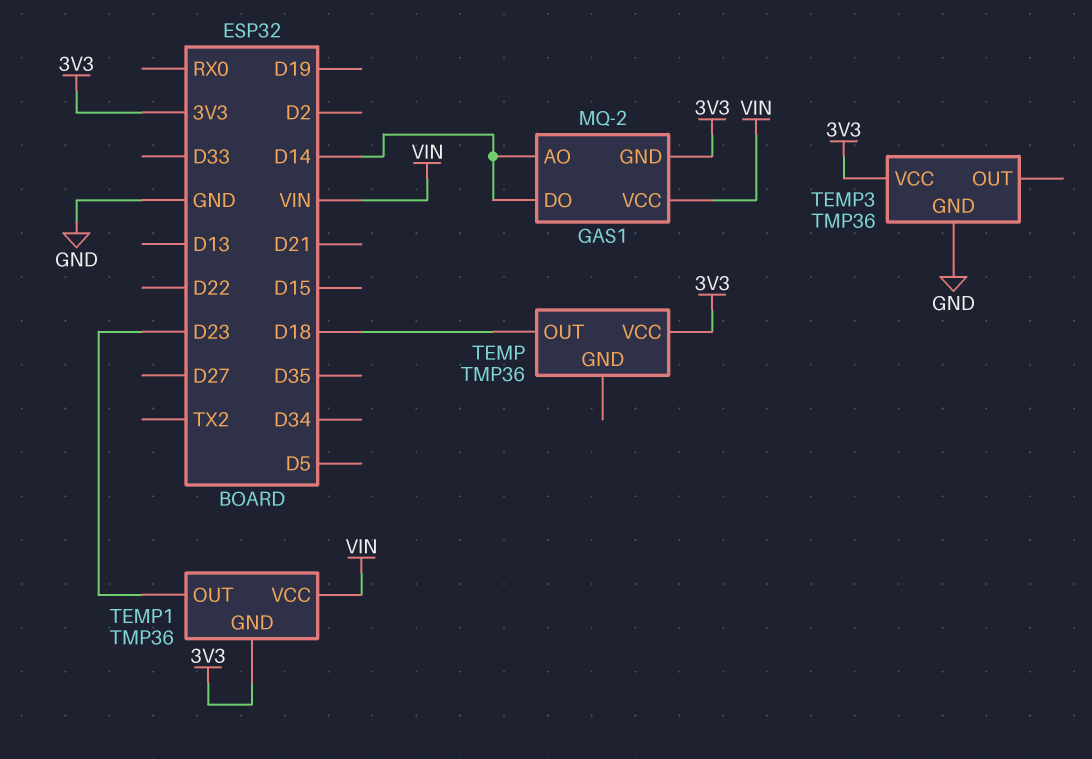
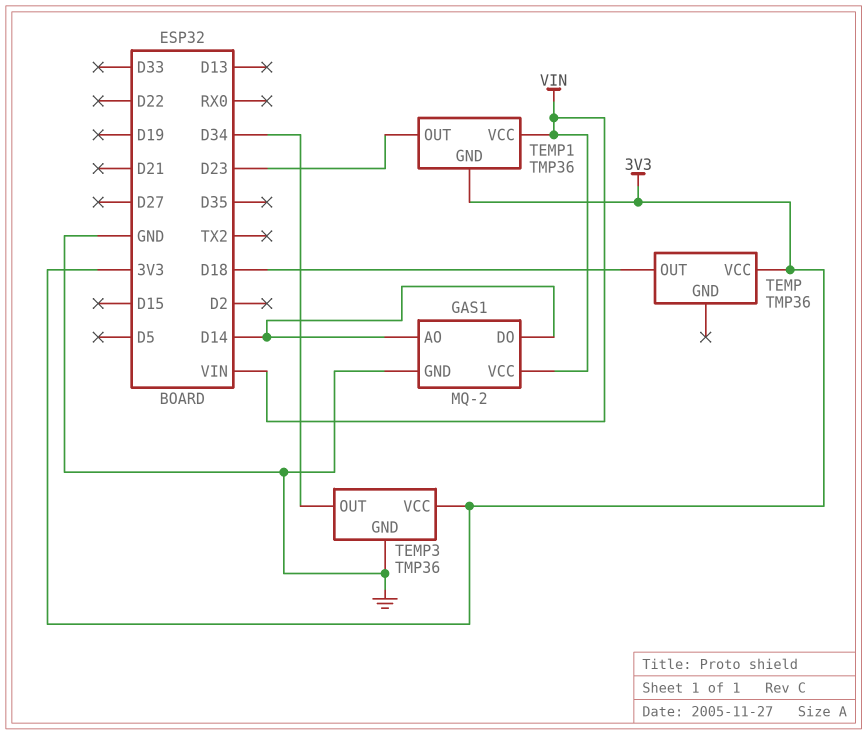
GAS1 pin GND: 3V3 -> GND
TEMP3 pin OUT: none -> D34

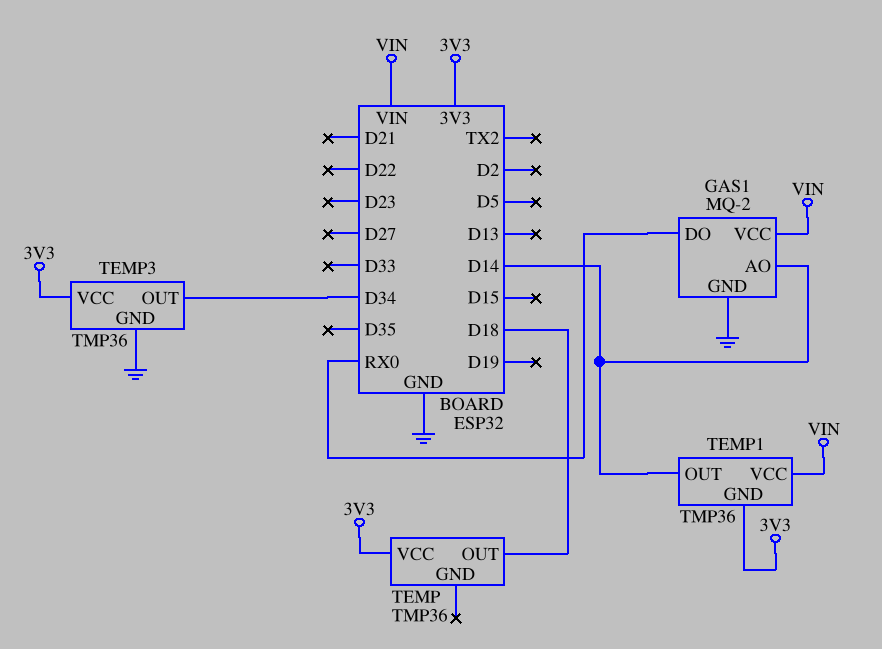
GAS1 pin DO: D14 -> RX0
TEMP1 pin OUT: D23 -> D14

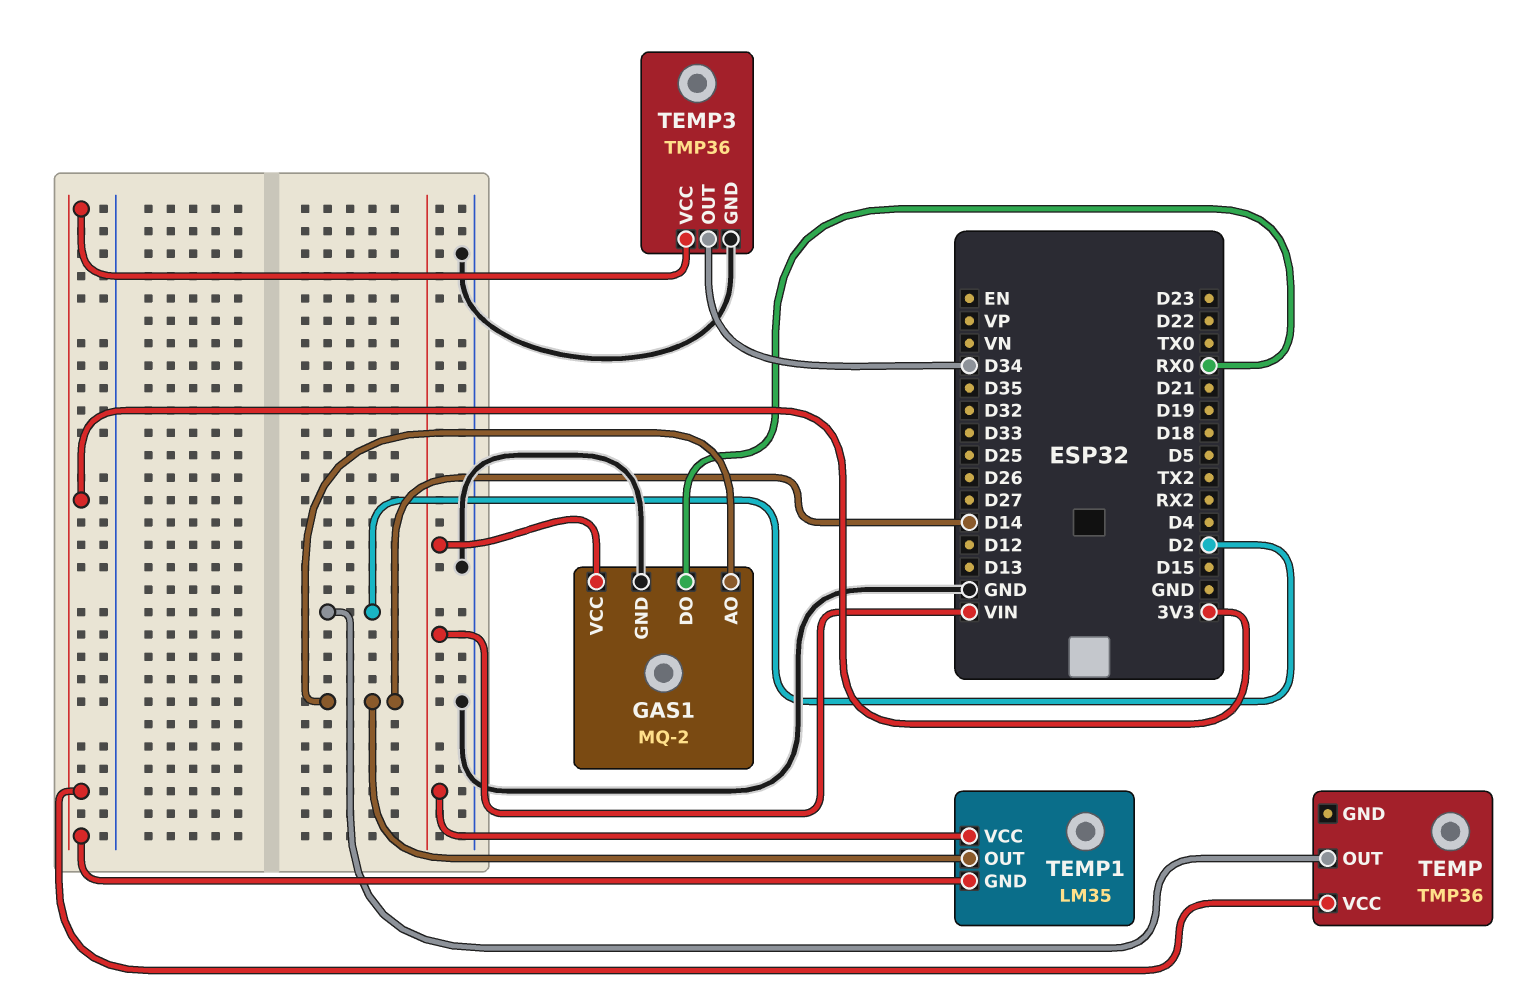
TEMP pin OUT: D18 -> D2
TEMP1: TMP36 -> LM35

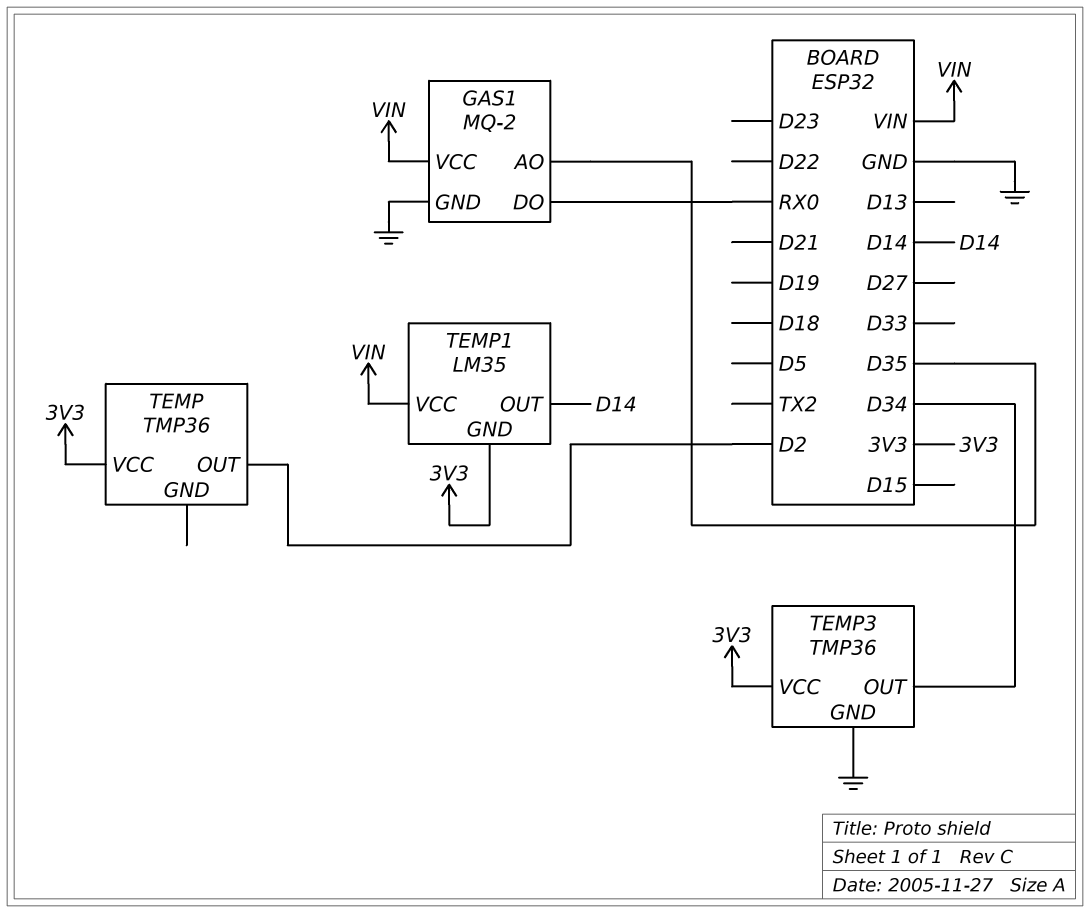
GAS1 pin AO: D14 -> D35

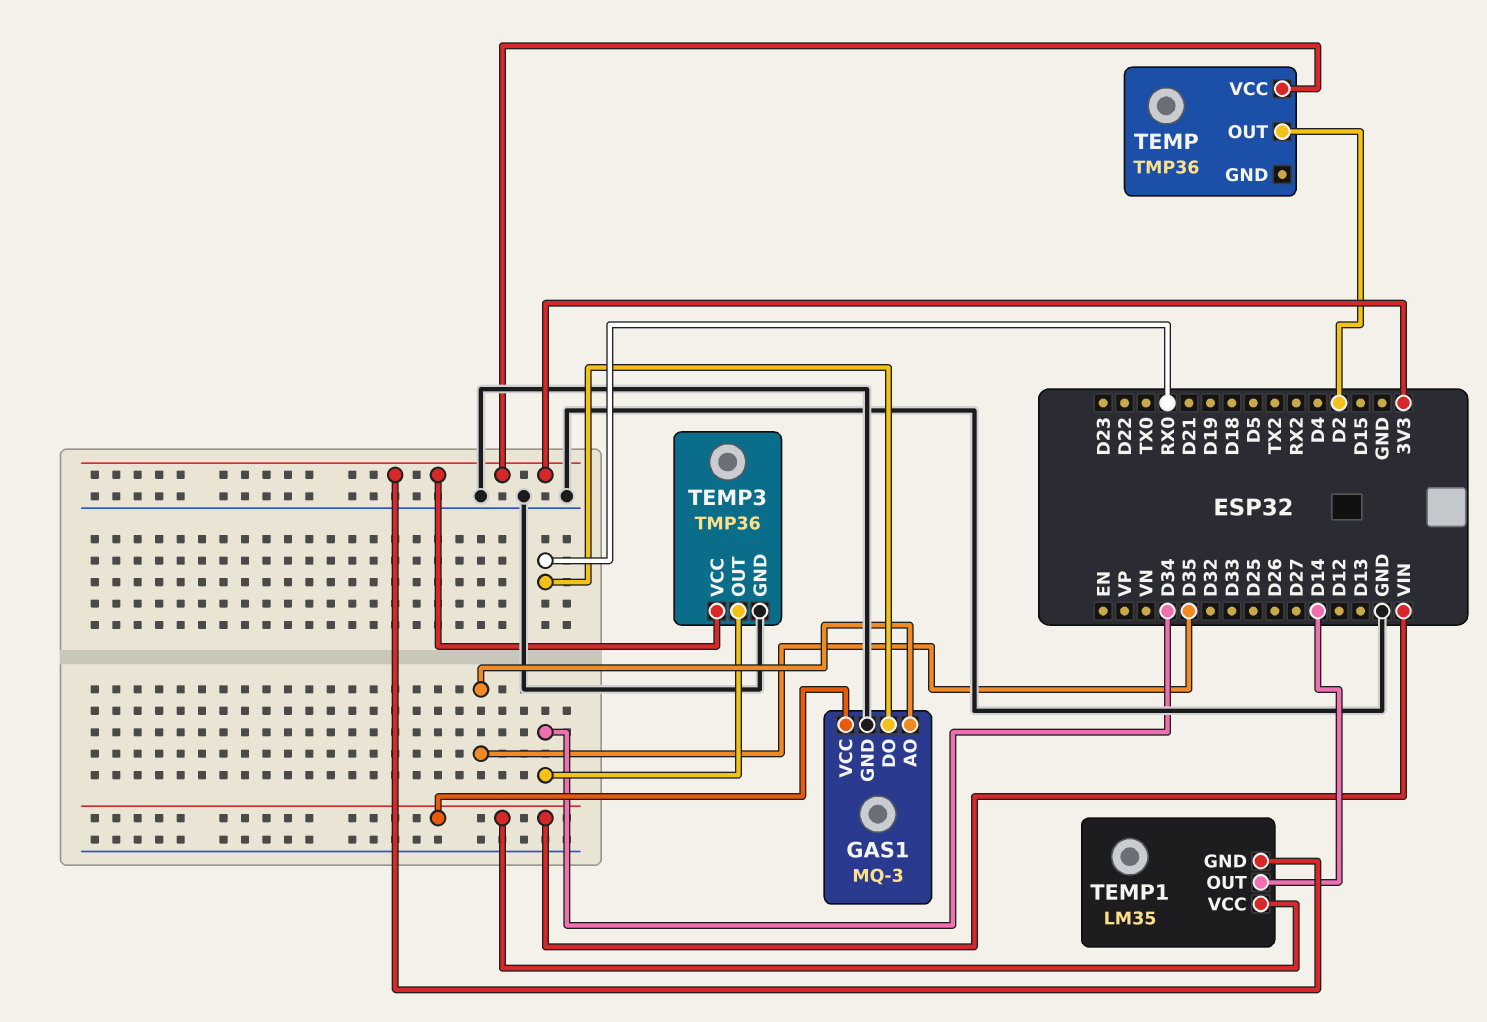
GAS1: MQ-2 -> MQ-3

